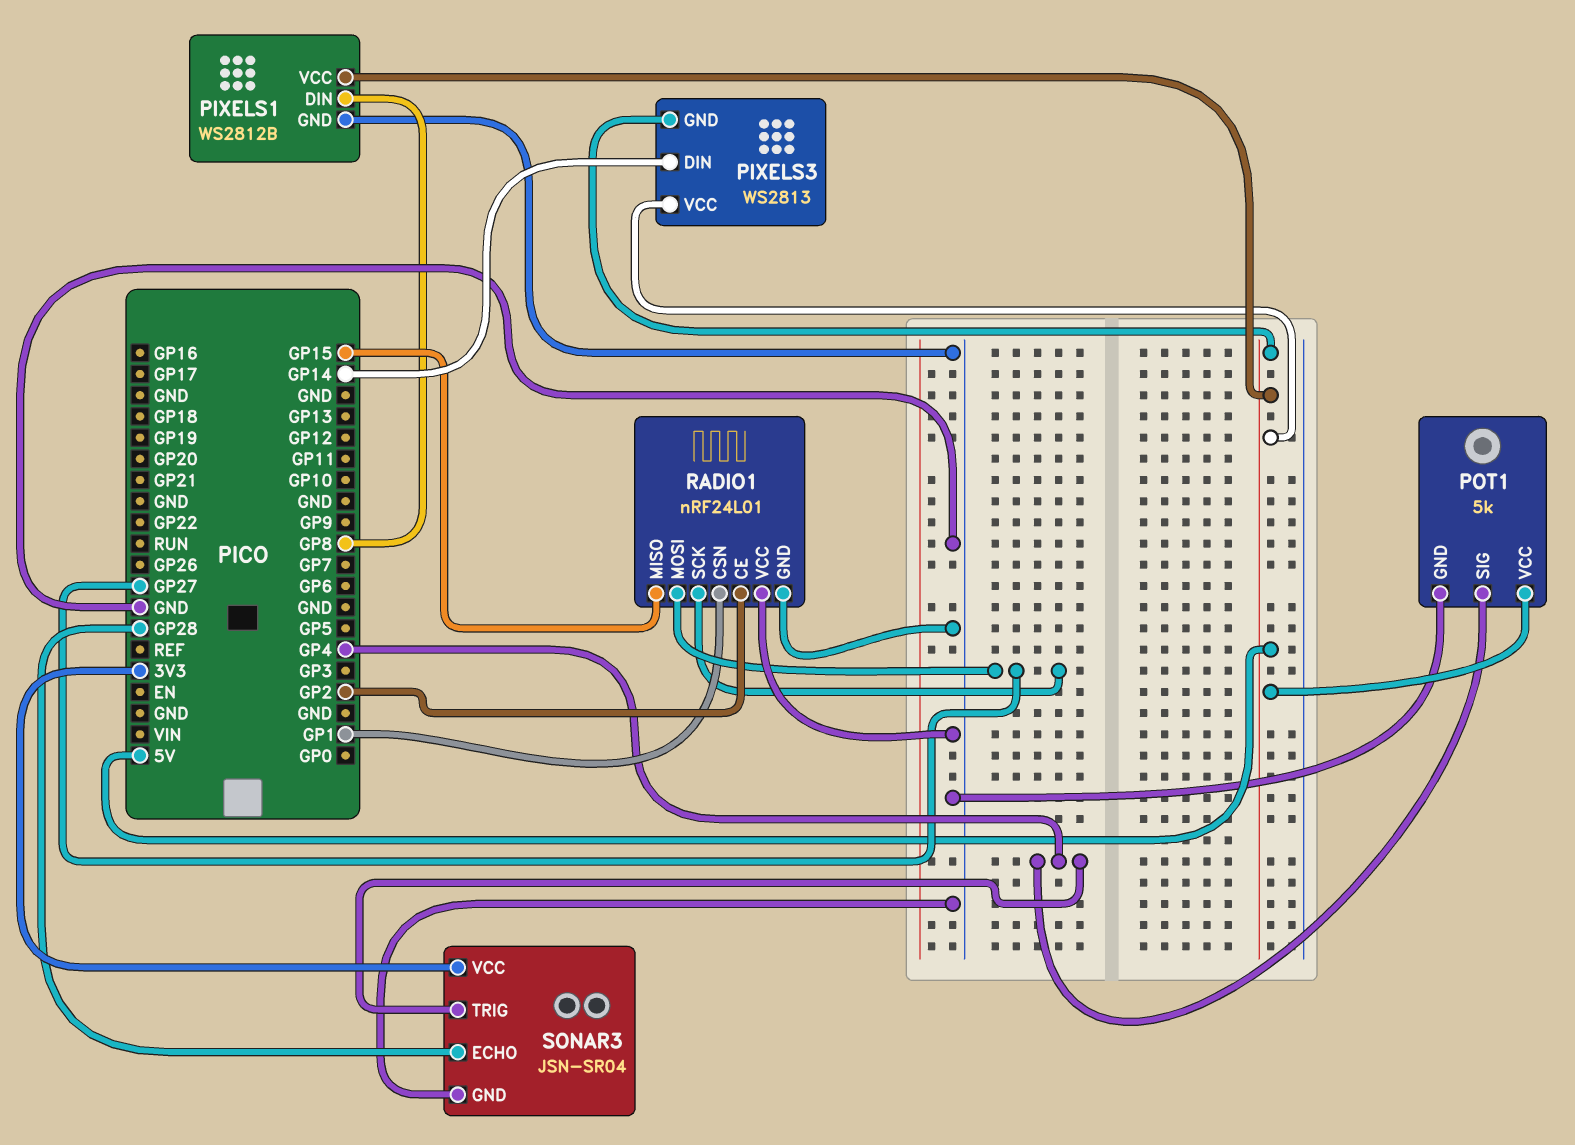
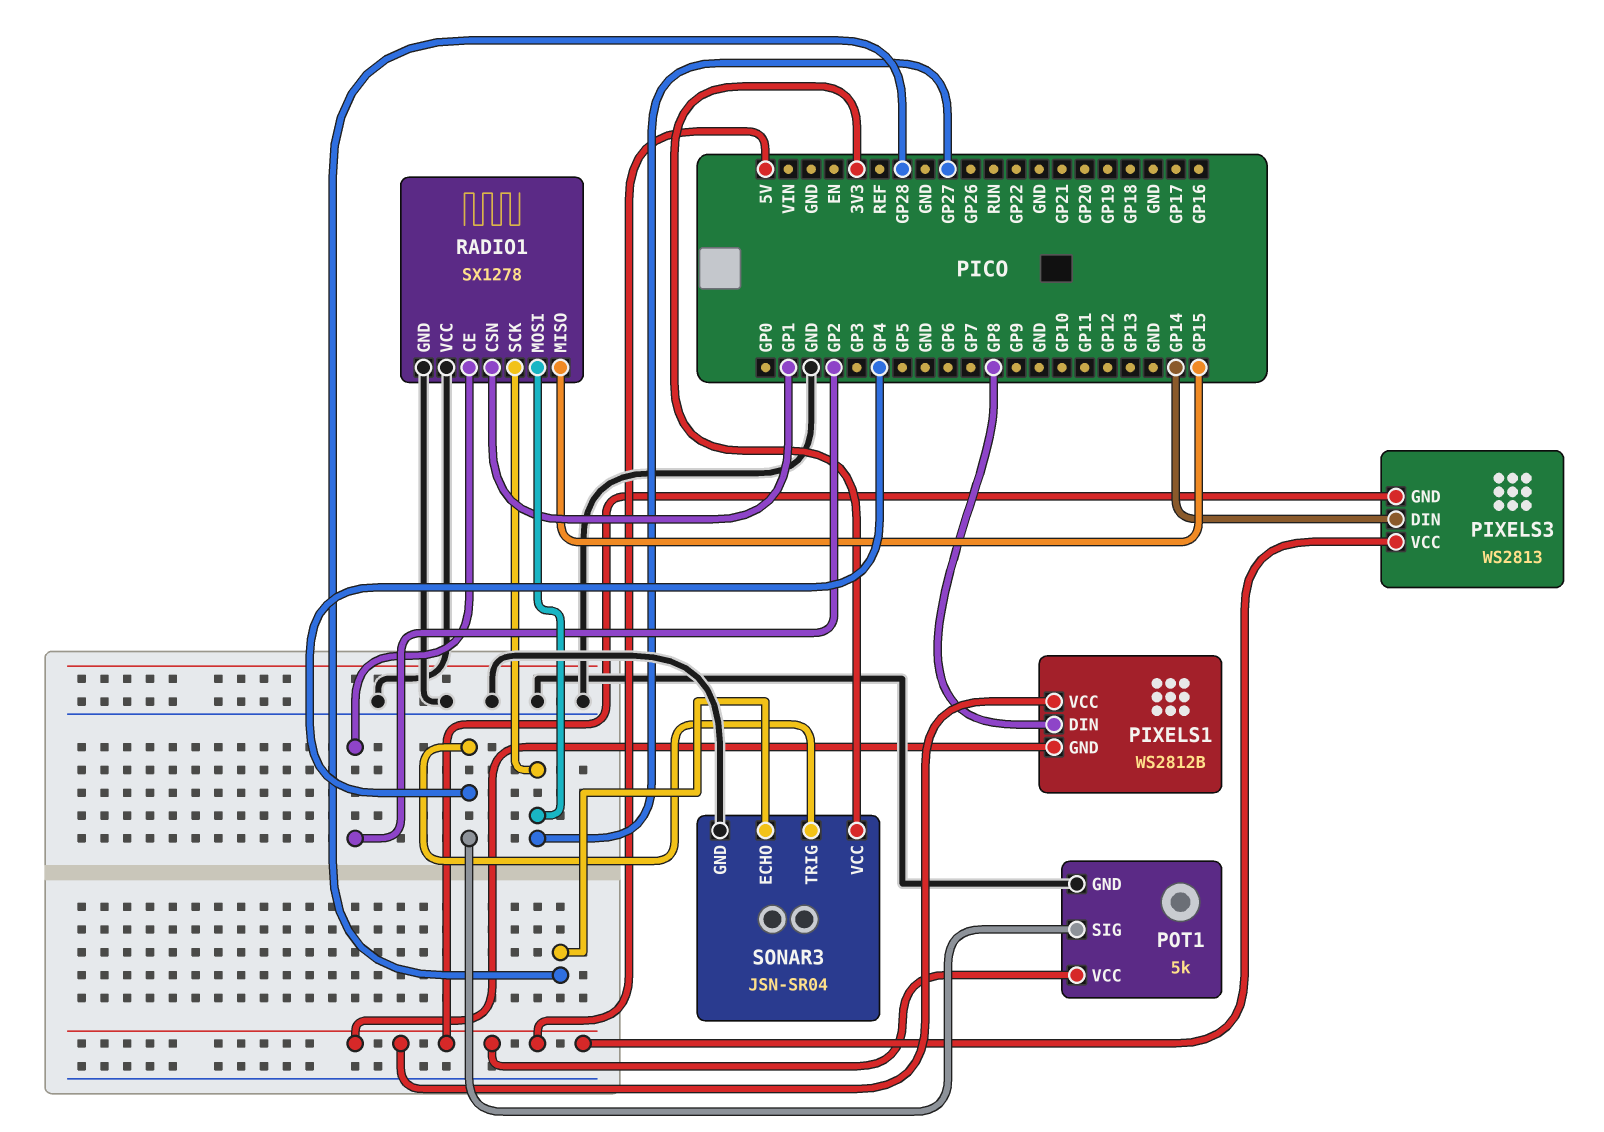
PIXELS1 pin GND: GND -> 5V
RADIO1: nRF24L01 -> SX1278

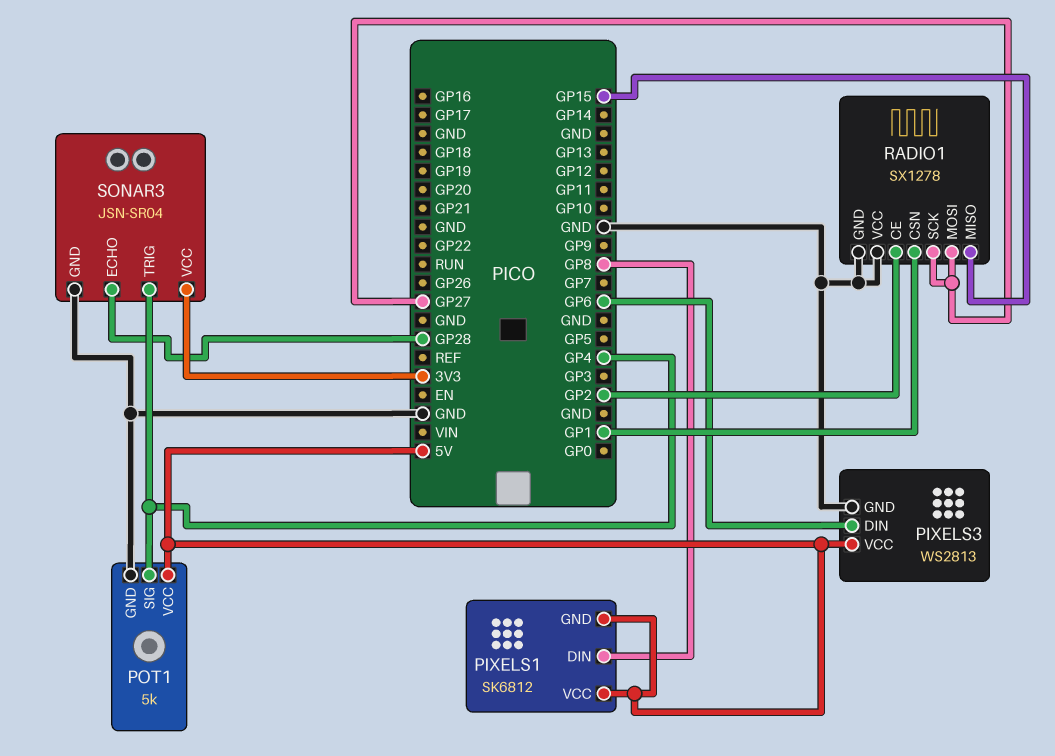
PIXELS1: WS2812B -> SK6812
PIXELS3 pin DIN: GP14 -> GP6
PIXELS3 pin GND: 5V -> GND

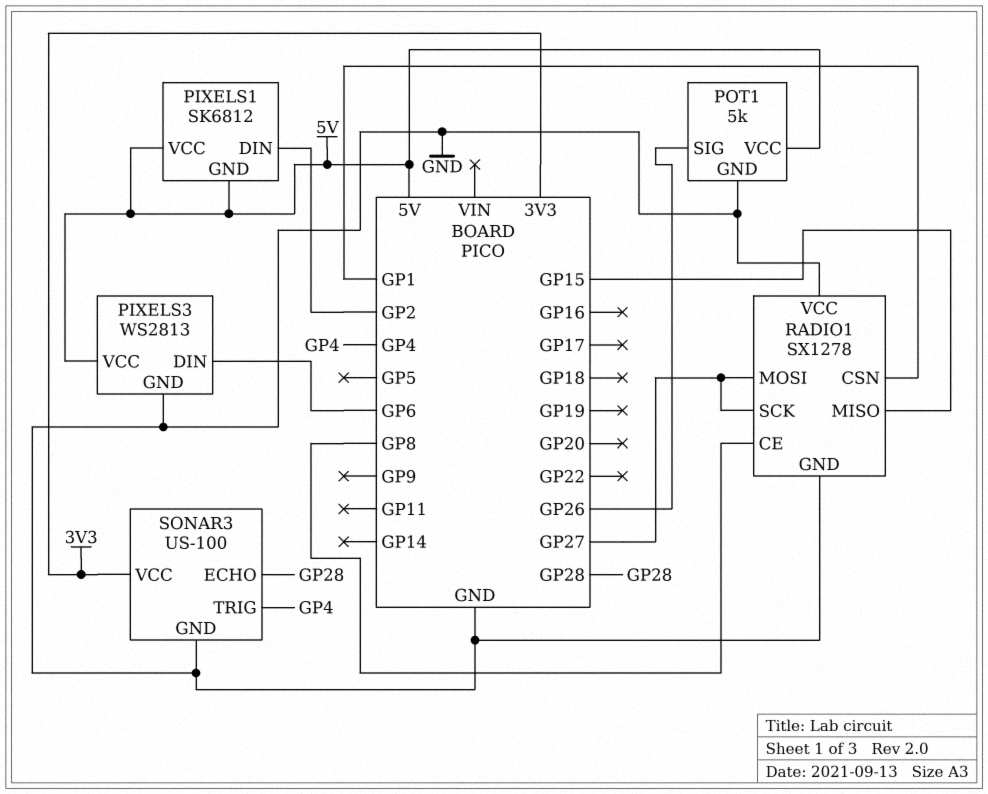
PIXELS1 pin DIN: GP8 -> GP2
POT1 pin SIG: GP4 -> GP26
RADIO1 pin CE: GP2 -> GP8
SONAR3: JSN-SR04 -> US-100

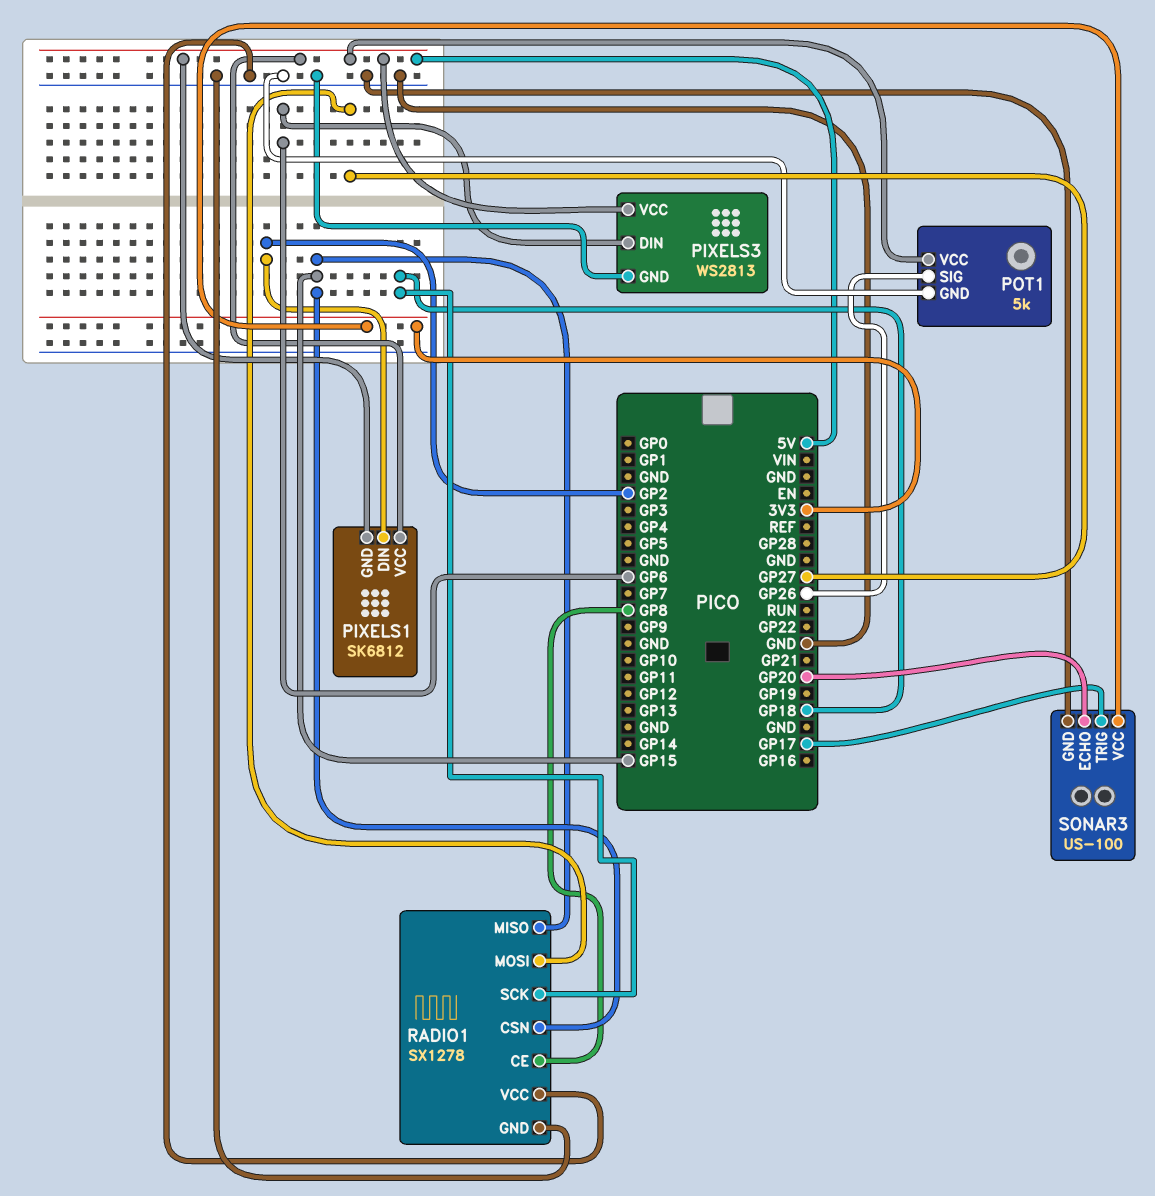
RADIO1 pin CSN: GP1 -> GP15
RADIO1 pin SCK: GP27 -> GP18
SONAR3 pin ECHO: GP28 -> GP20
SONAR3 pin TRIG: GP4 -> GP17

